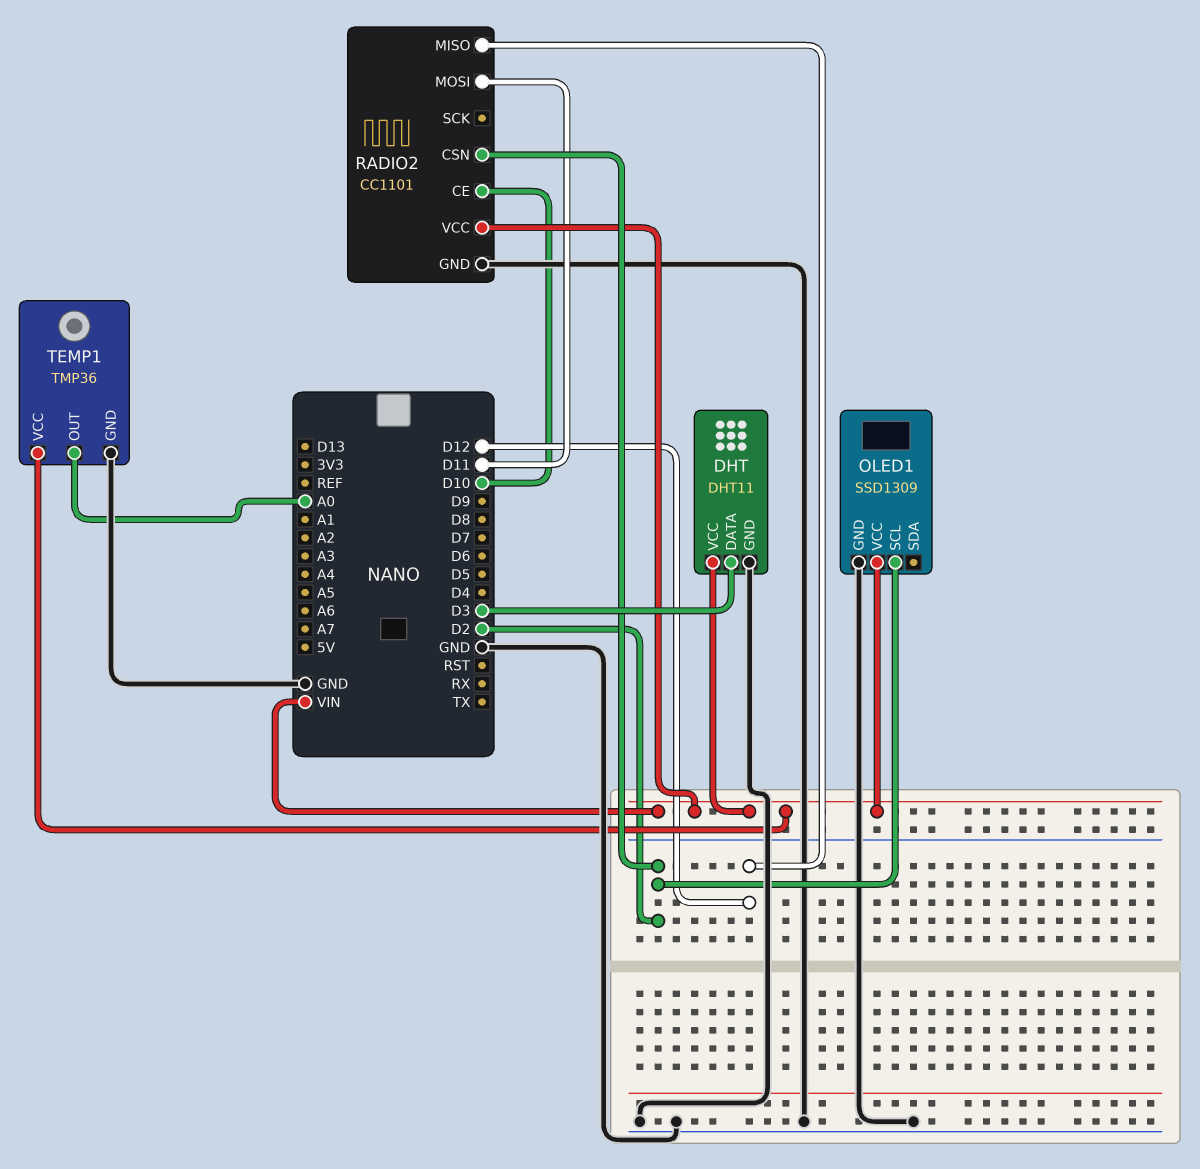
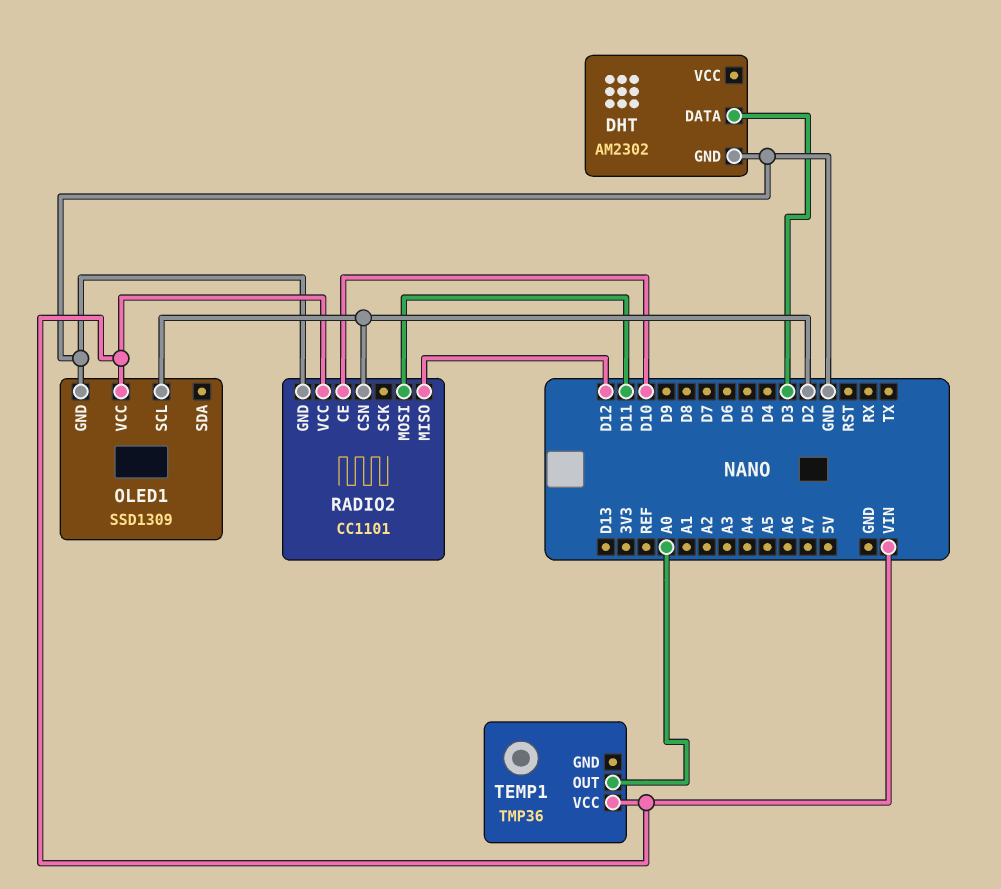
DHT: DHT11 -> AM2302
DHT pin VCC: VIN -> none
TEMP1 pin GND: GND -> none

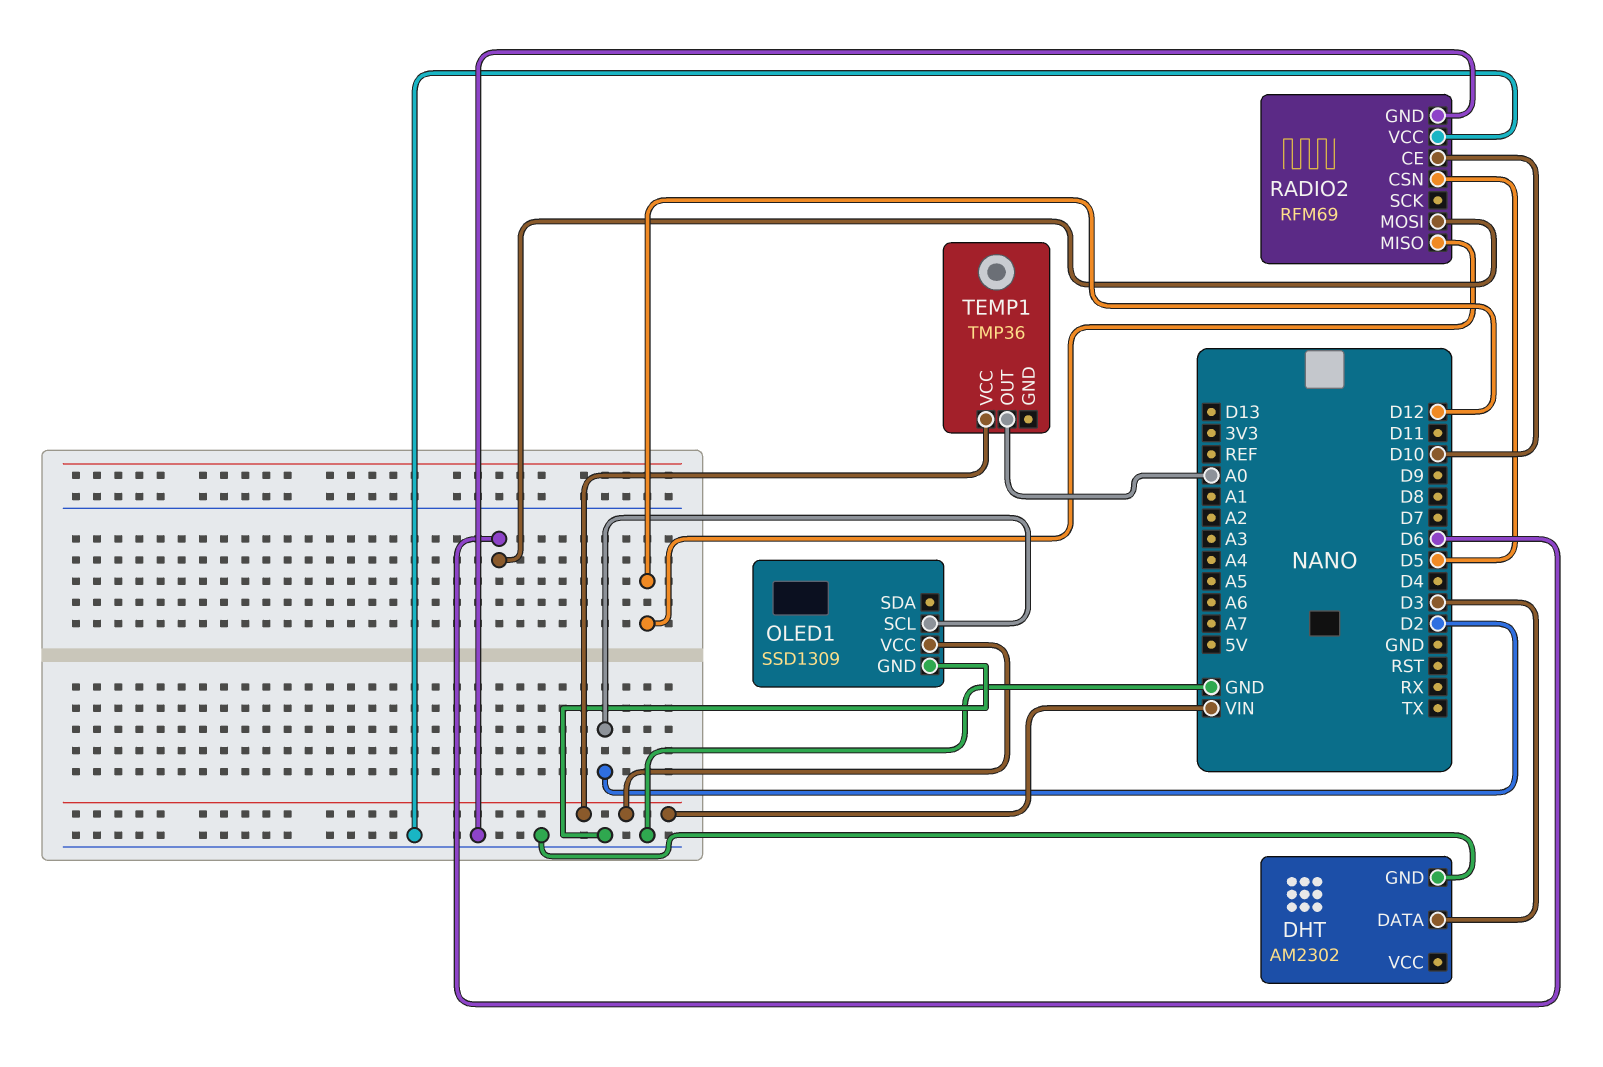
RADIO2: CC1101 -> RFM69
RADIO2 pin CSN: D2 -> D5
RADIO2 pin MOSI: D11 -> D6
RADIO2 pin VCC: VIN -> GND

